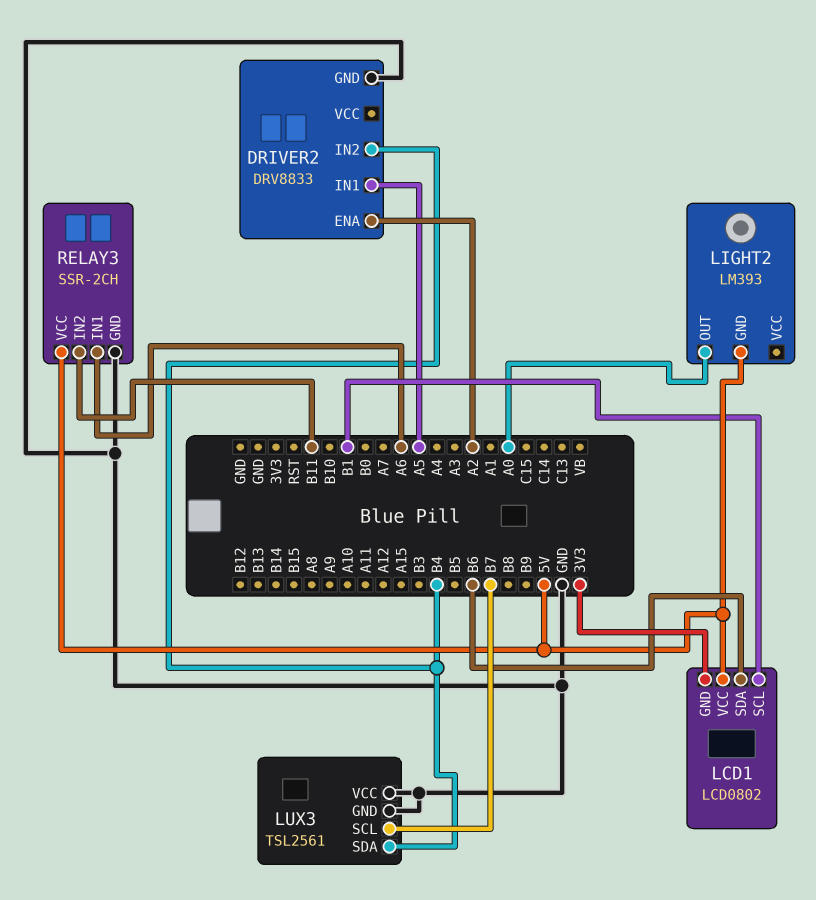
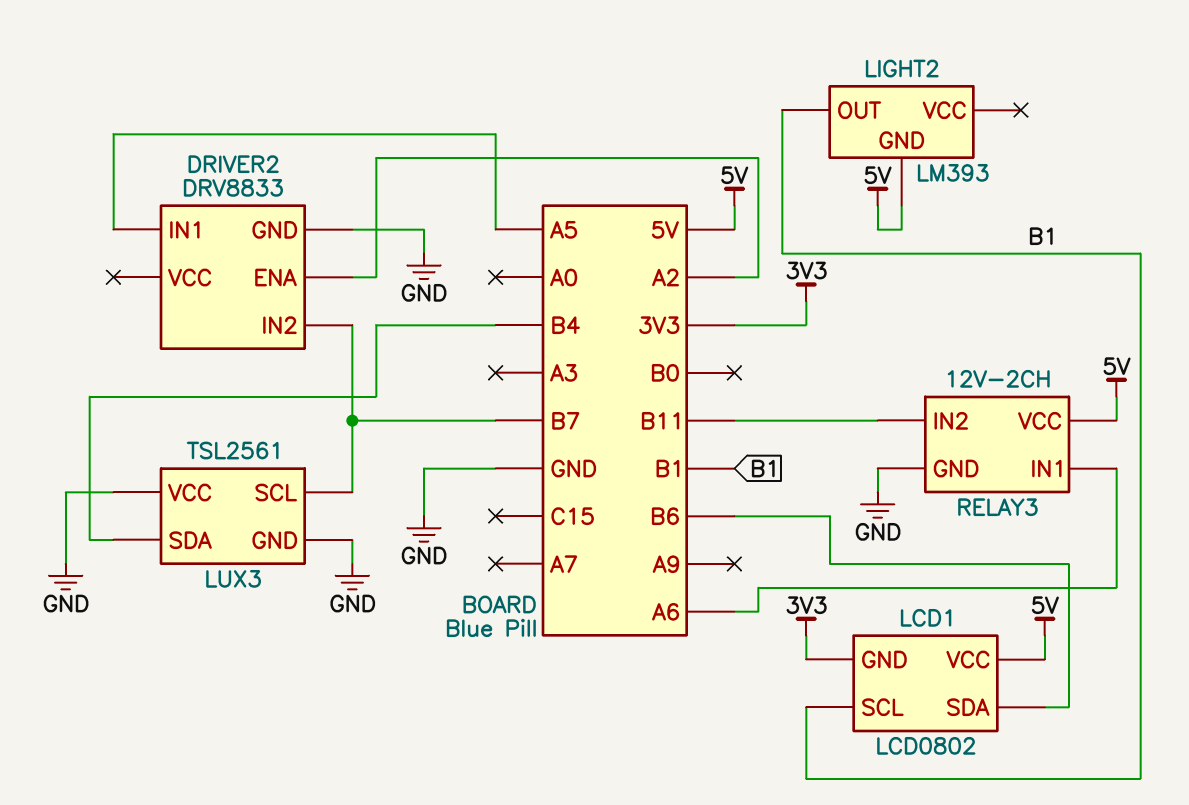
DRIVER2 pin IN2: B4 -> B7
LIGHT2 pin OUT: A0 -> B1
RELAY3: SSR-2CH -> 12V-2CH

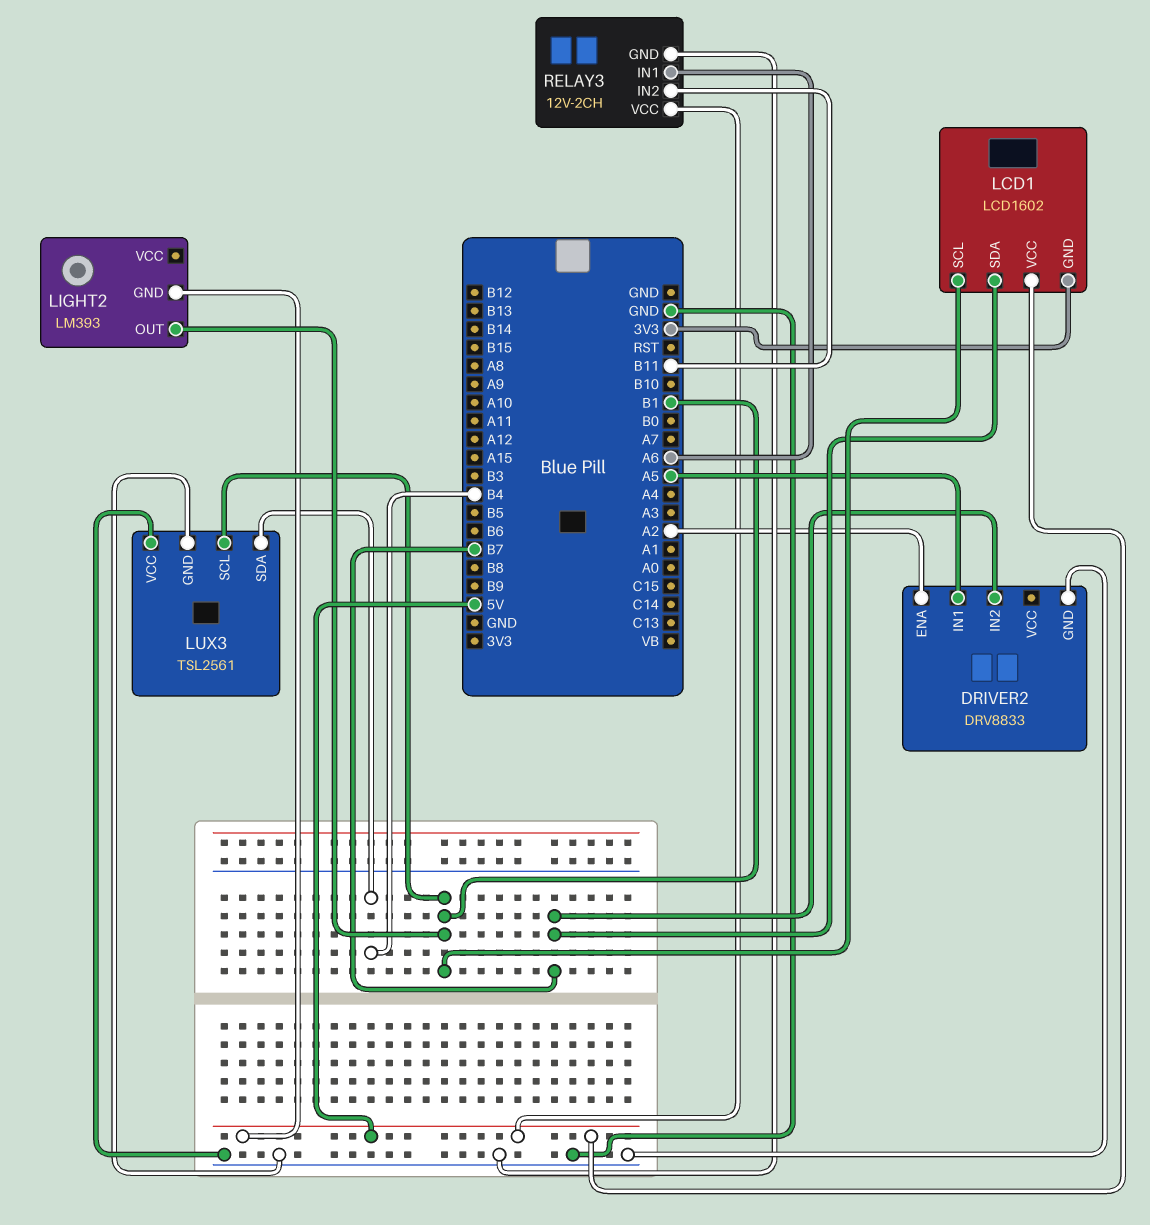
LCD1: LCD0802 -> LCD1602
LCD1 pin SDA: B6 -> B7
LUX3 pin SCL: B7 -> B1

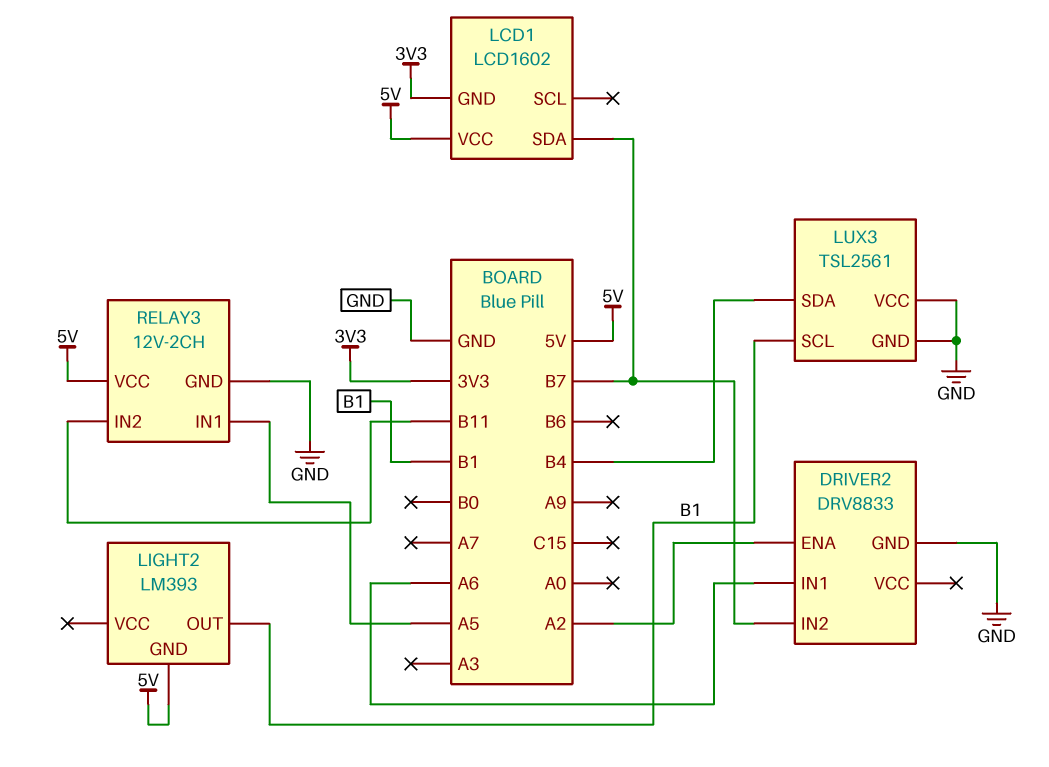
DRIVER2 pin IN1: A5 -> A6
LCD1 pin SCL: B1 -> none
RELAY3 pin IN1: A6 -> A5

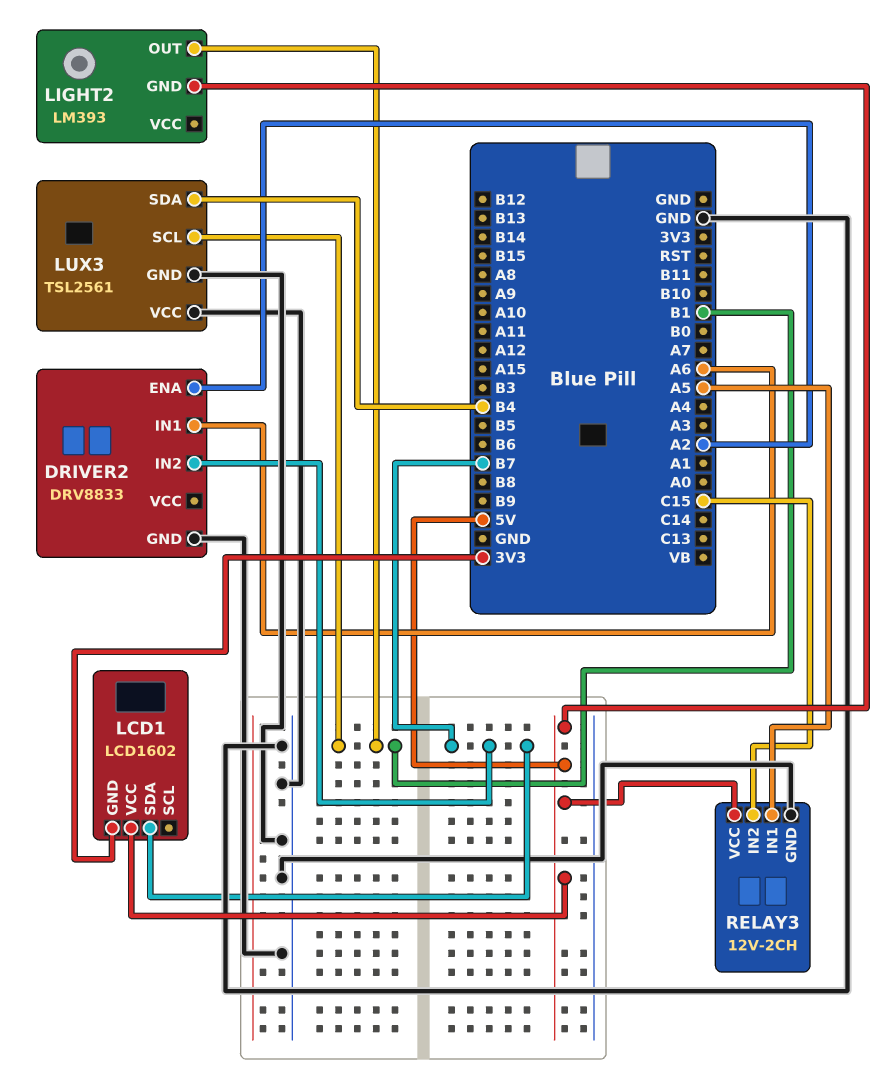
RELAY3 pin IN2: B11 -> C15

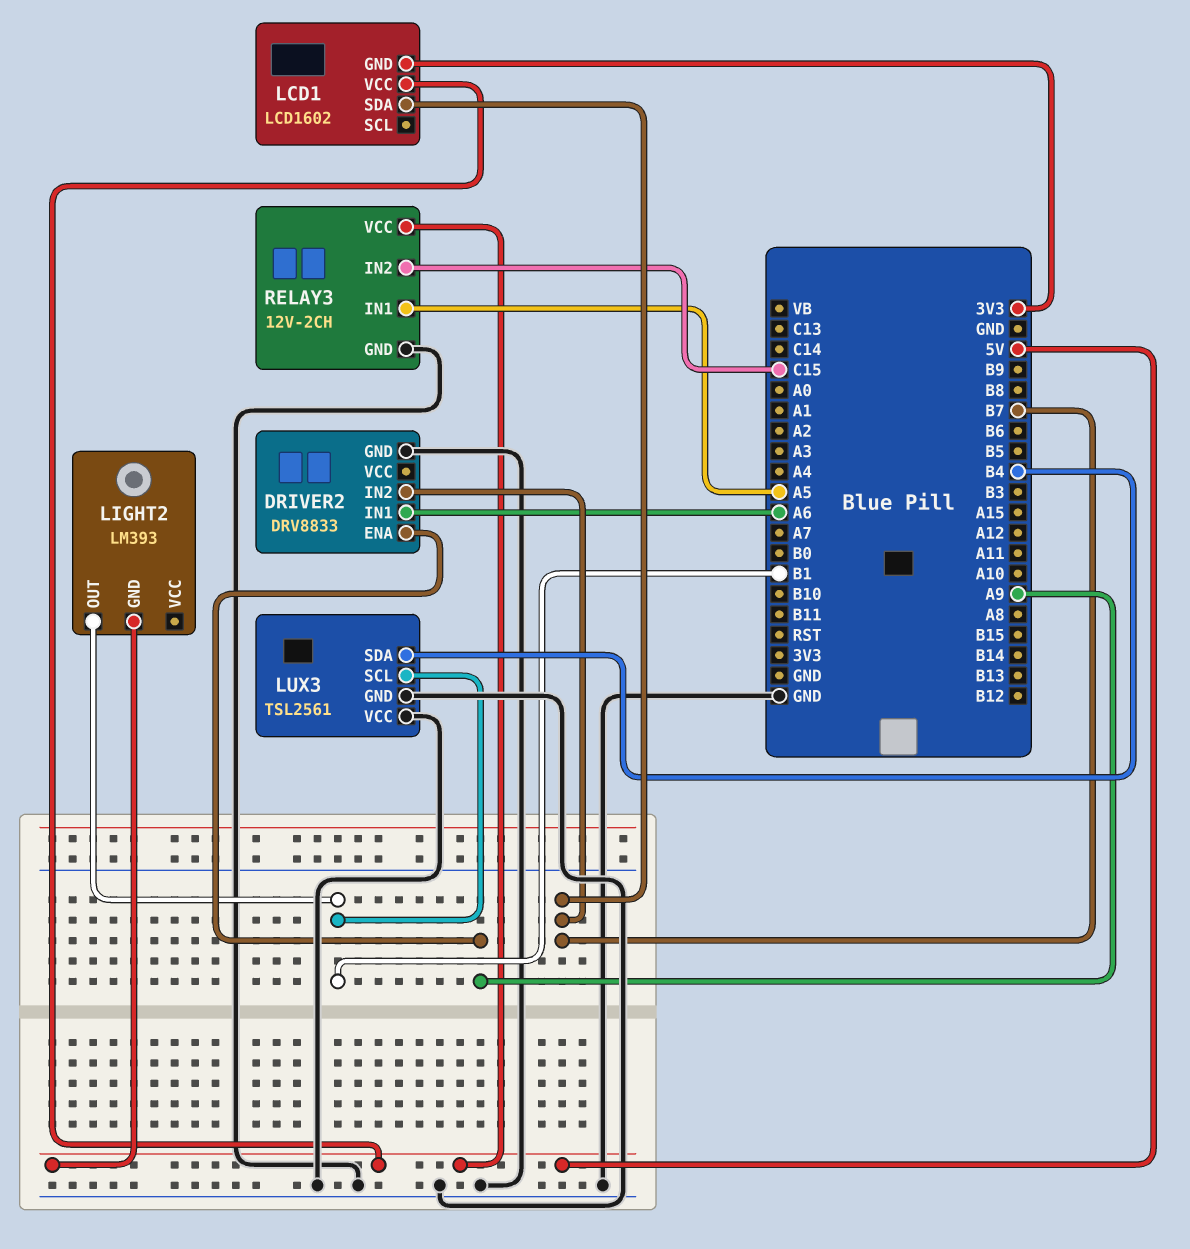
DRIVER2 pin ENA: A2 -> A9

